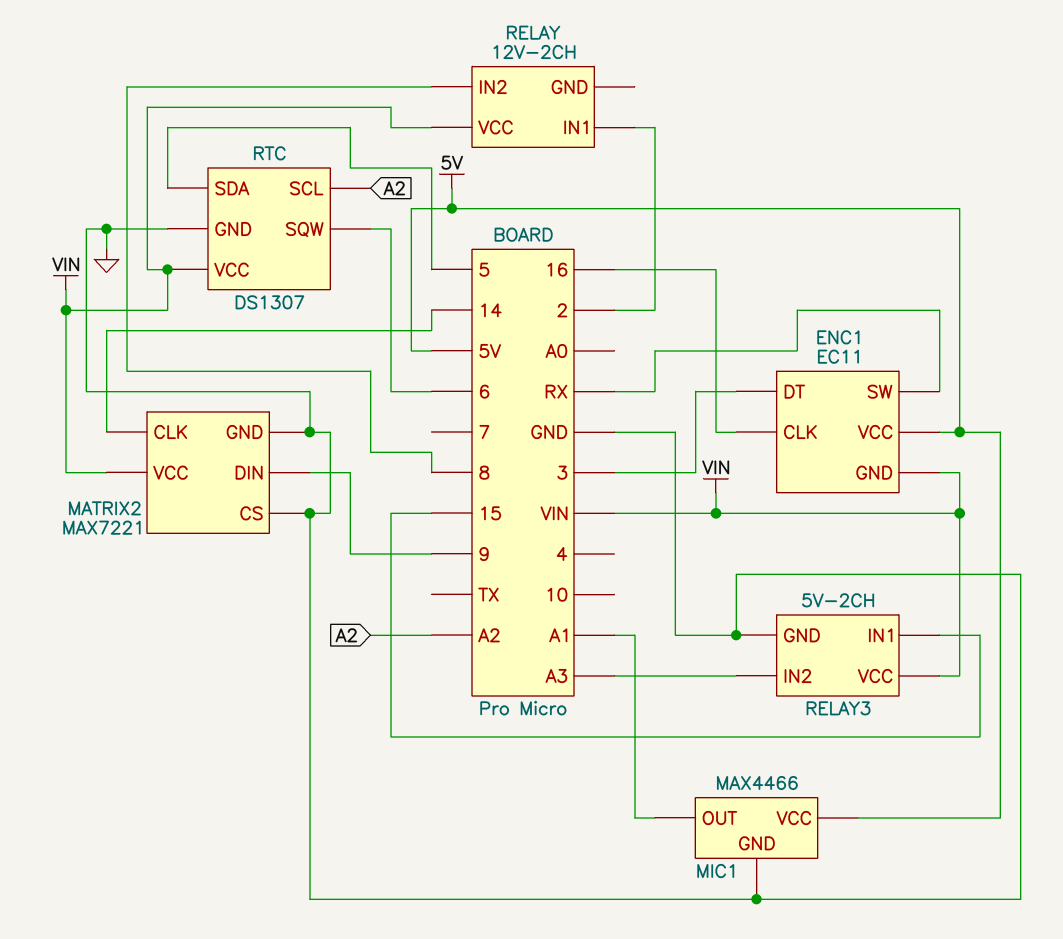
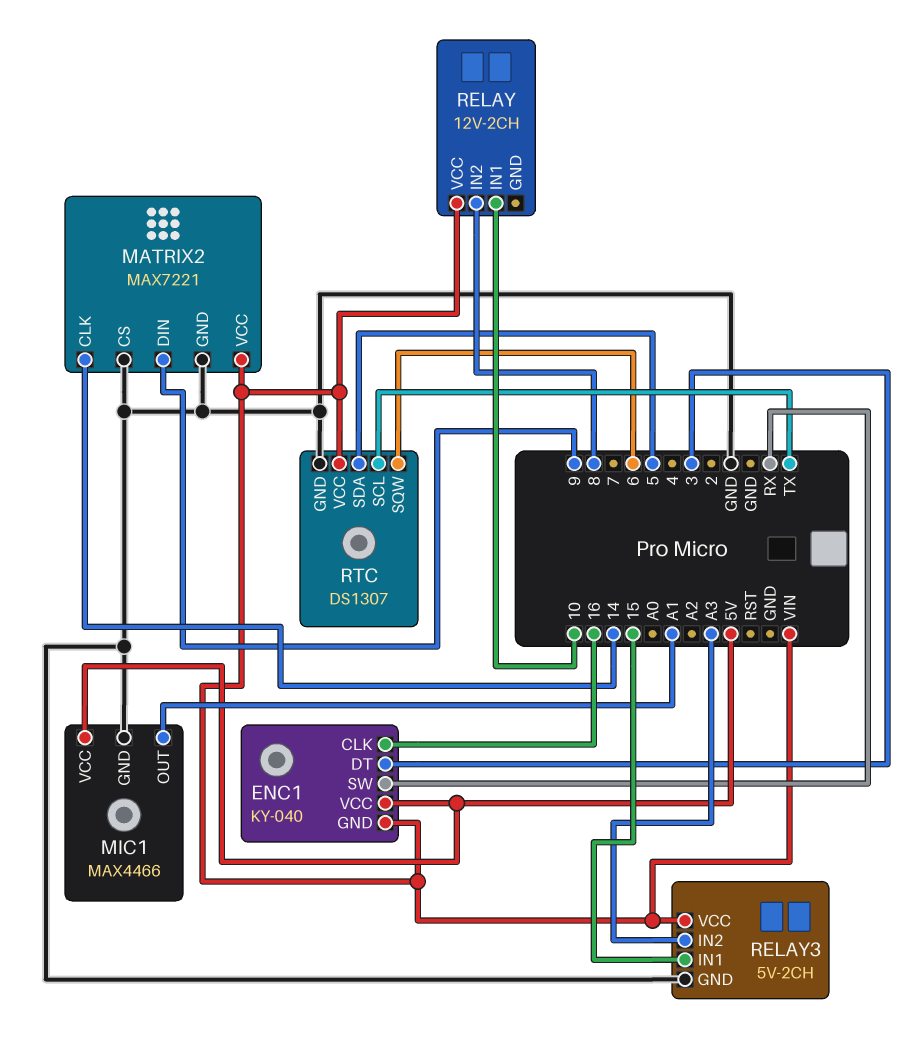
ENC1: EC11 -> KY-040
RELAY pin IN1: 2 -> 10
RTC pin SCL: A2 -> TX

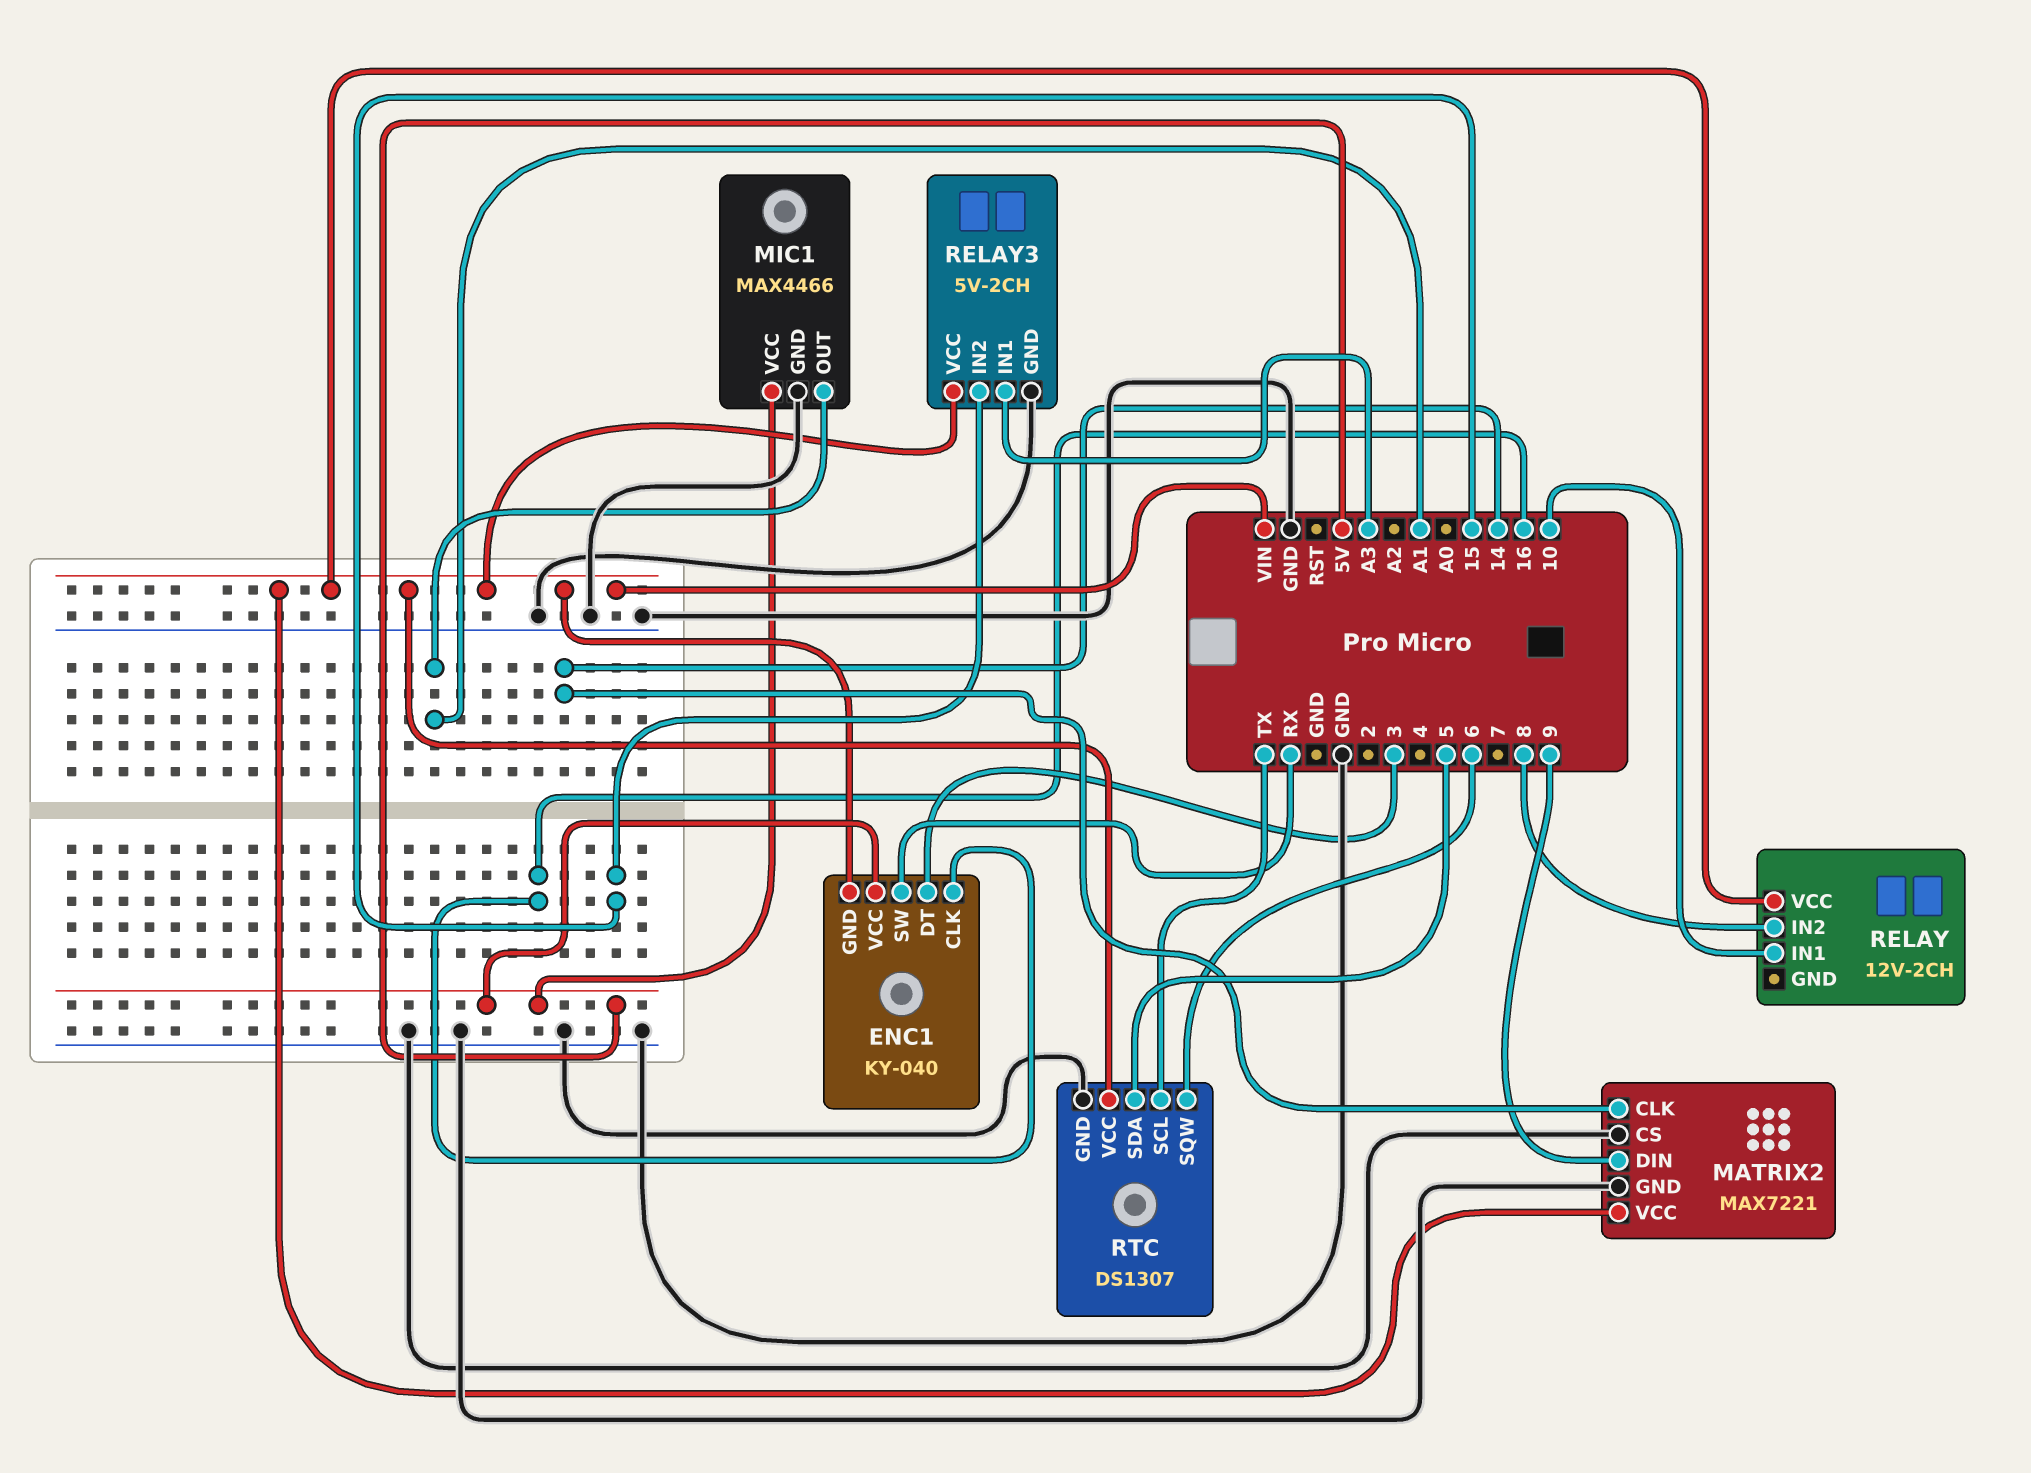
RELAY3 pin IN1: 15 -> A3
RELAY3 pin IN2: A3 -> 15

